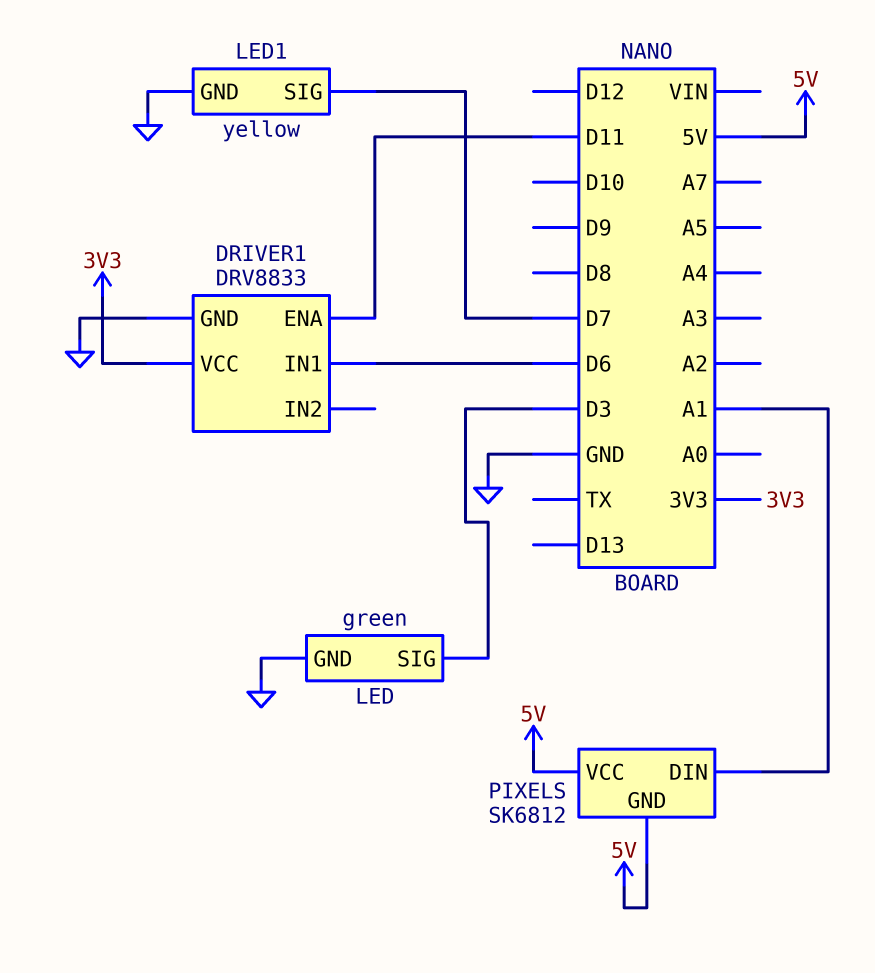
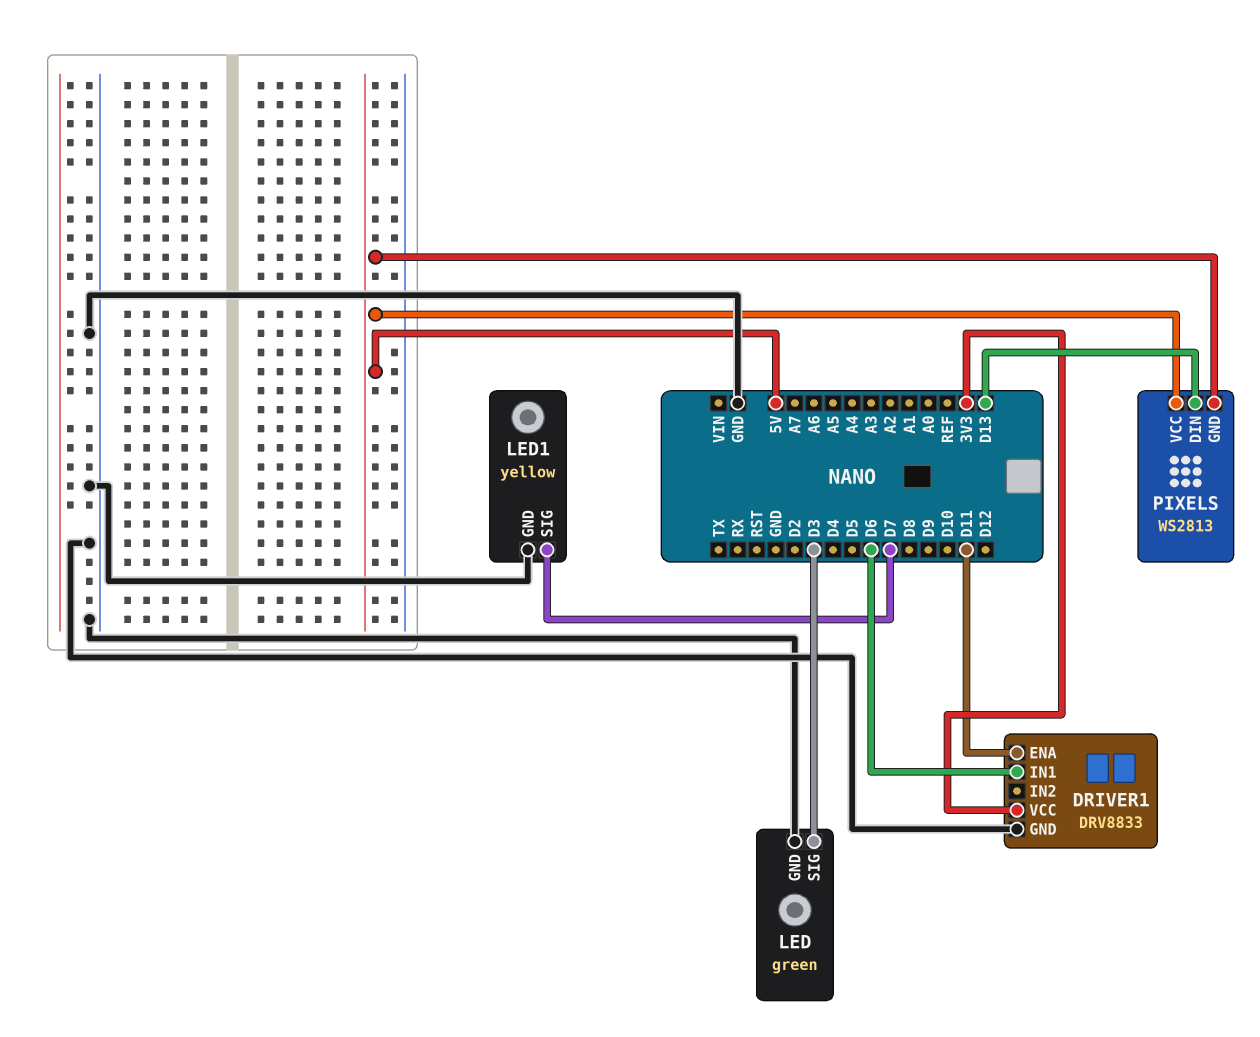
PIXELS: SK6812 -> WS2813
PIXELS pin DIN: A1 -> D13

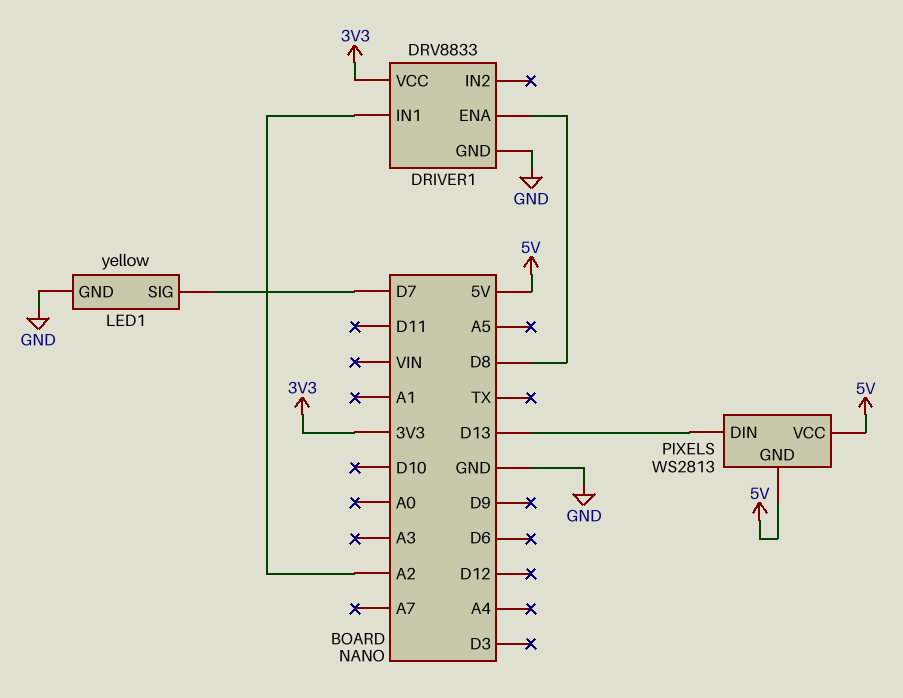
DRIVER1 pin ENA: D11 -> D8
DRIVER1 pin IN1: D6 -> A2
LED: green -> none
LED pin GND: GND -> none
LED pin SIG: D3 -> none

